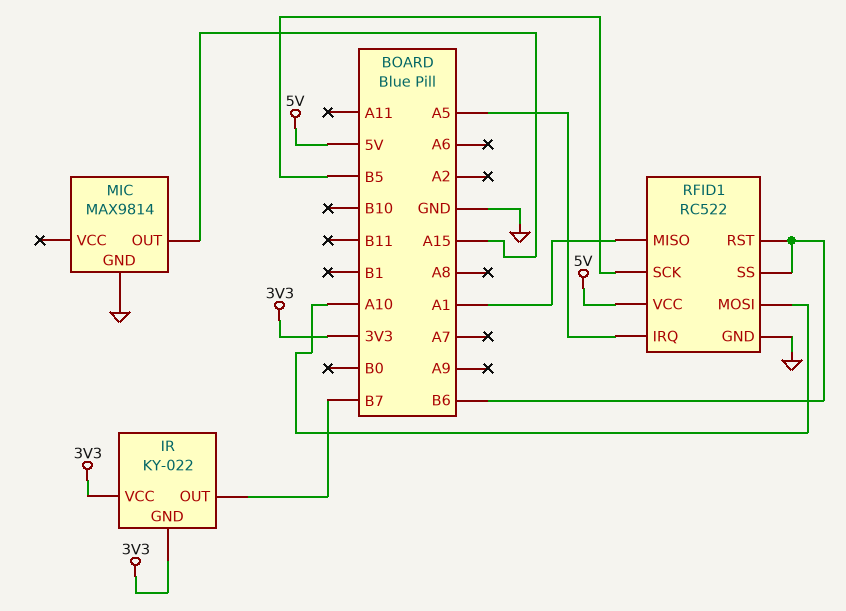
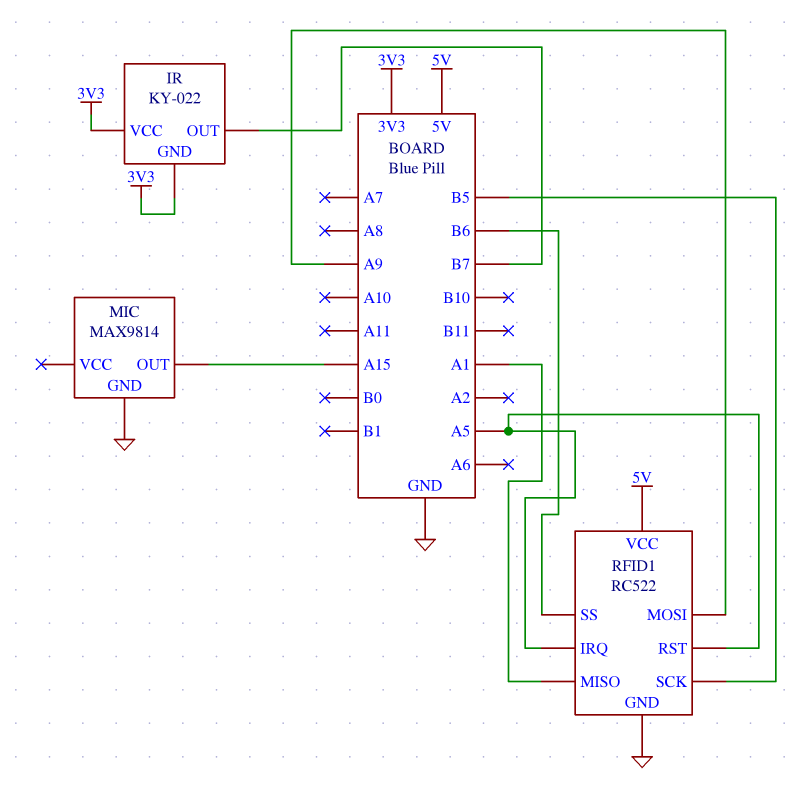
RFID1 pin MOSI: A10 -> A9
RFID1 pin RST: B6 -> A5

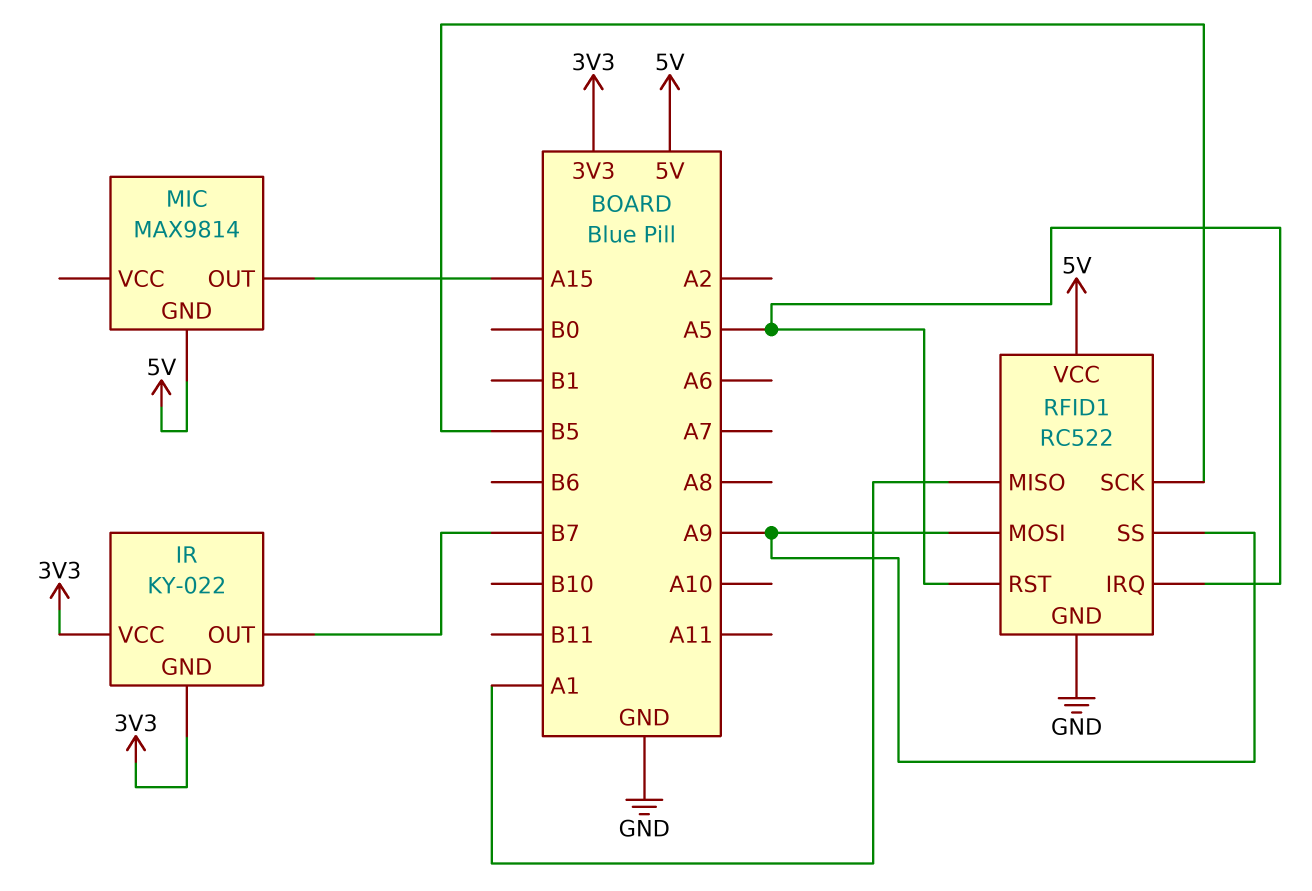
MIC pin GND: GND -> 5V
RFID1 pin SS: B6 -> A9

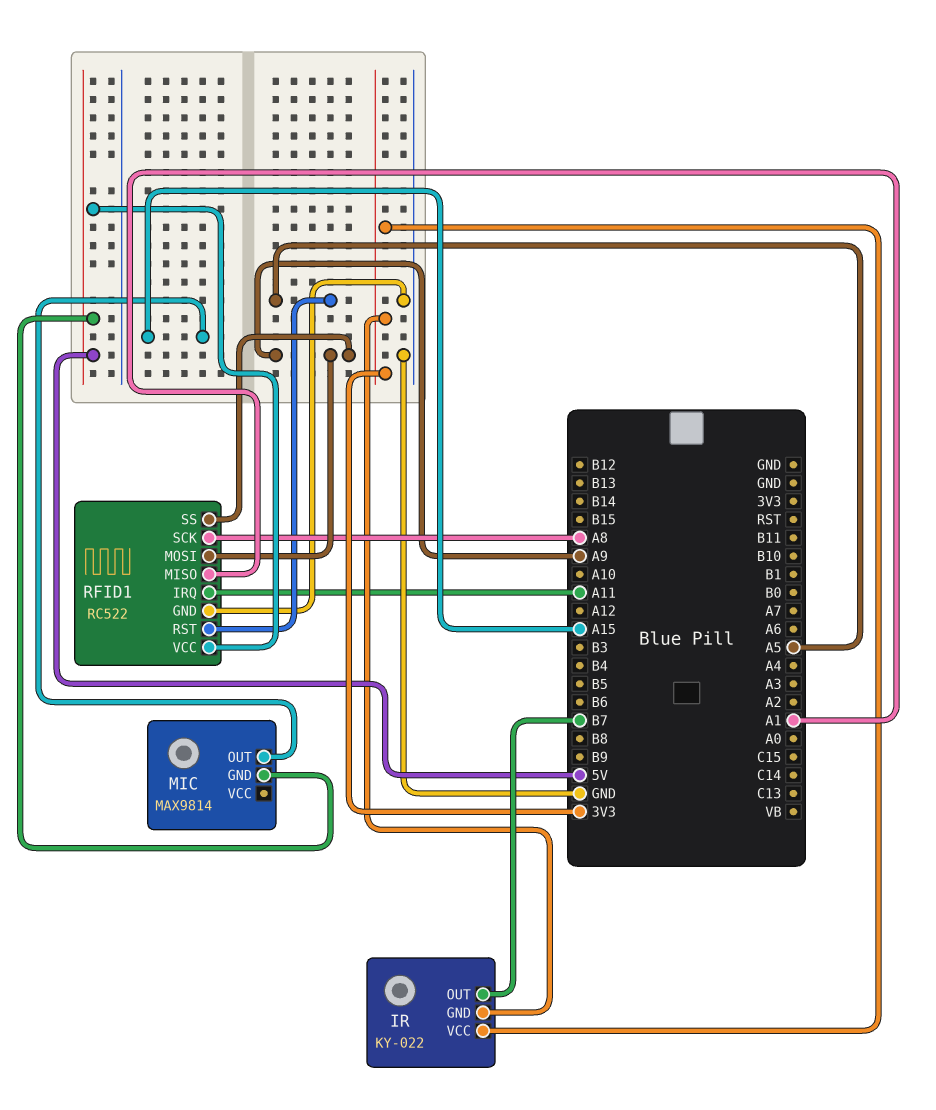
RFID1 pin IRQ: A5 -> A11
RFID1 pin SCK: B5 -> A8

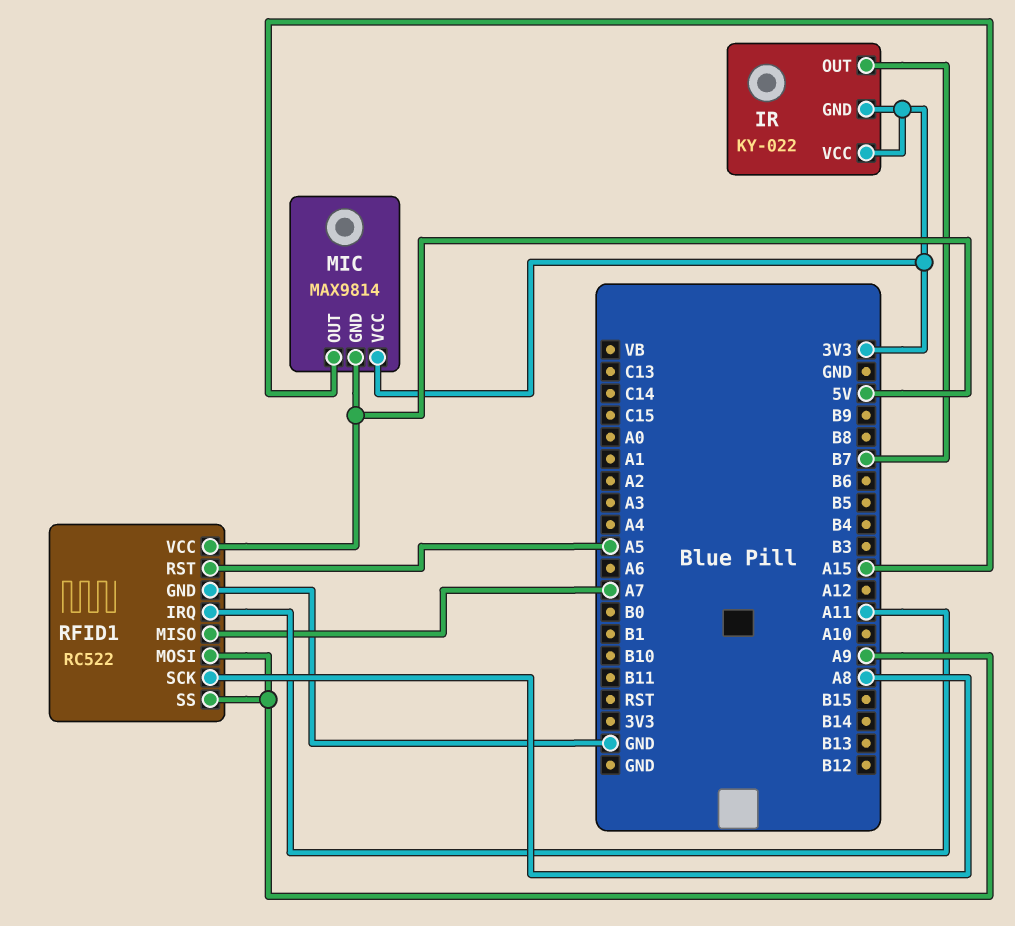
MIC pin VCC: none -> 3V3
RFID1 pin MISO: A1 -> A7

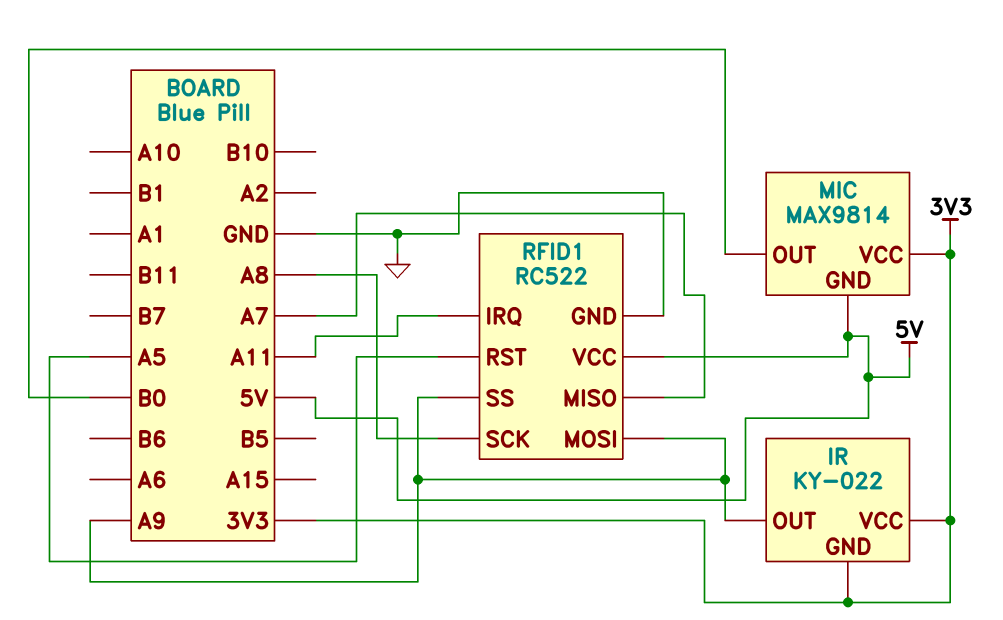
IR pin OUT: B7 -> A9
MIC pin OUT: A15 -> B0

